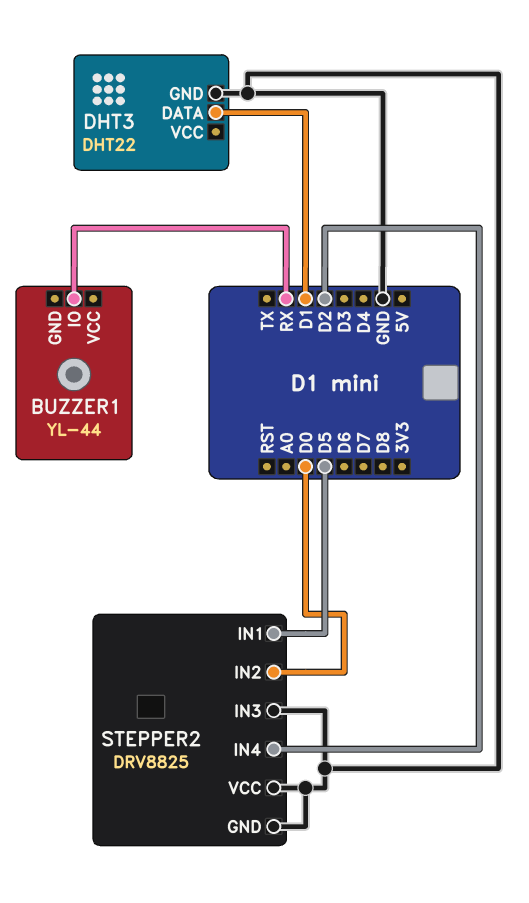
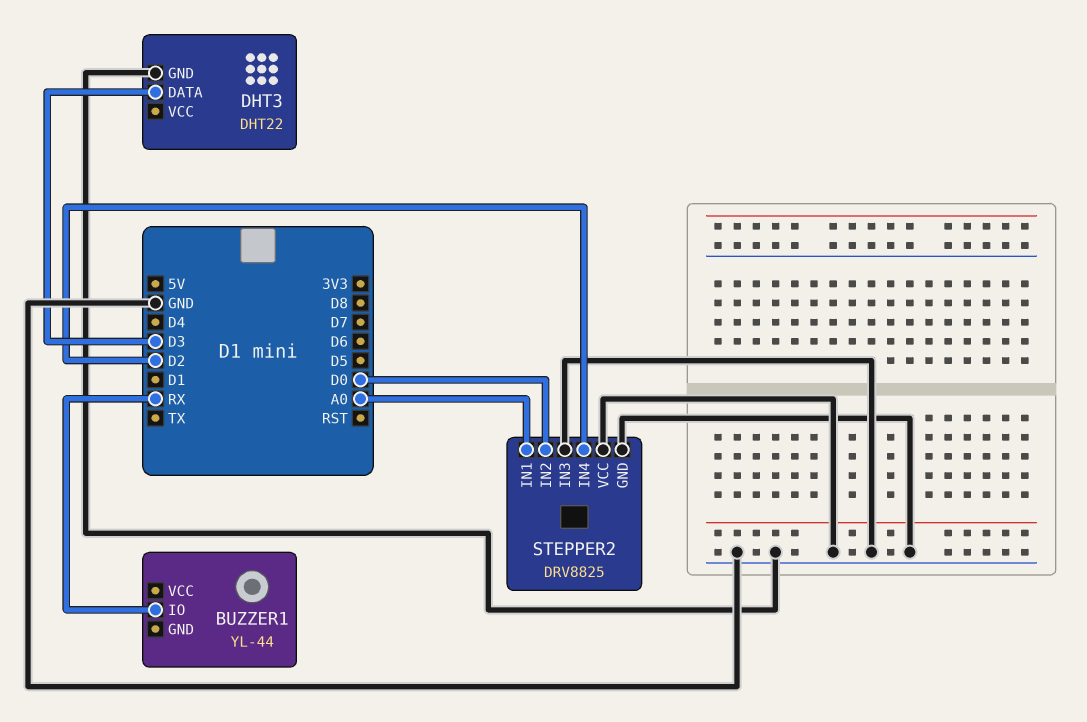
DHT3 pin DATA: D1 -> D3
STEPPER2 pin IN1: D5 -> A0

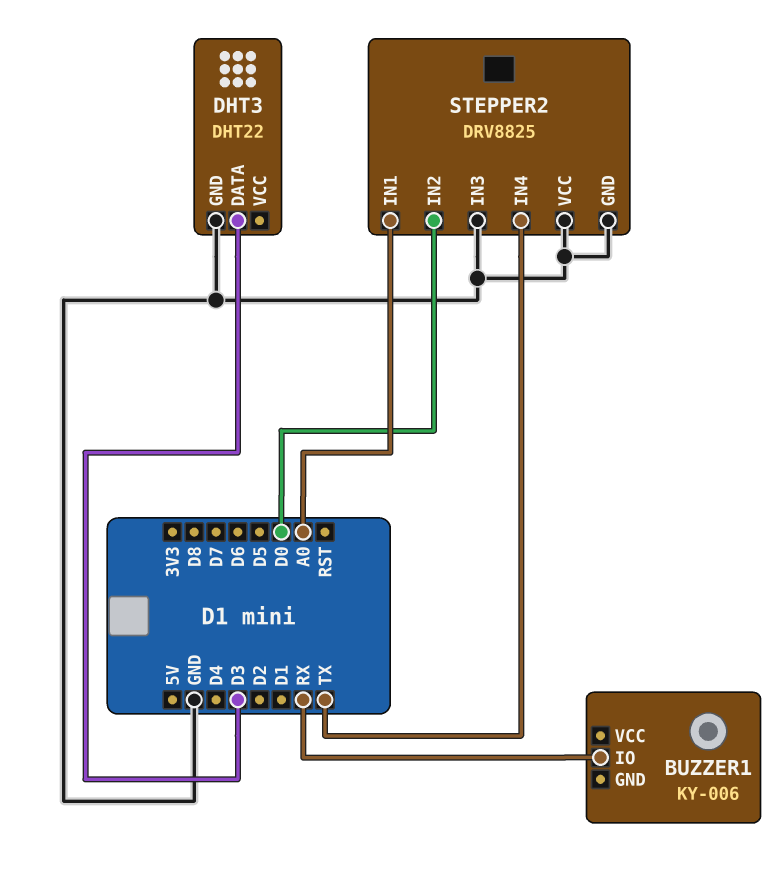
BUZZER1: YL-44 -> KY-006
STEPPER2 pin IN4: D2 -> TX

